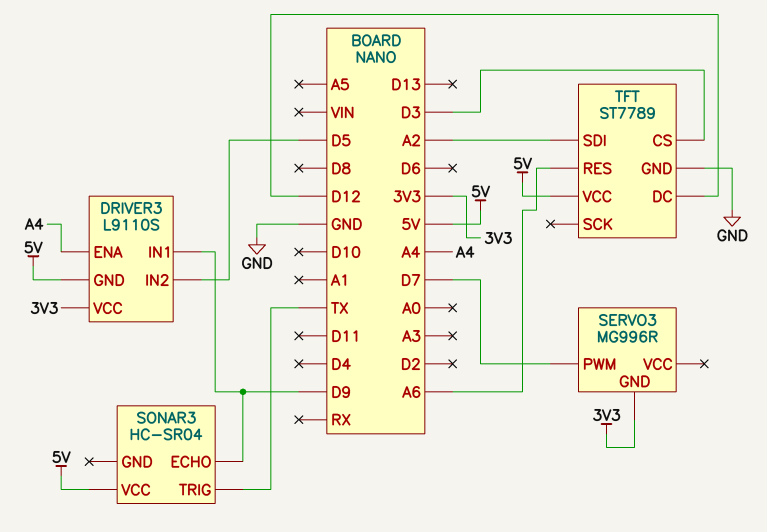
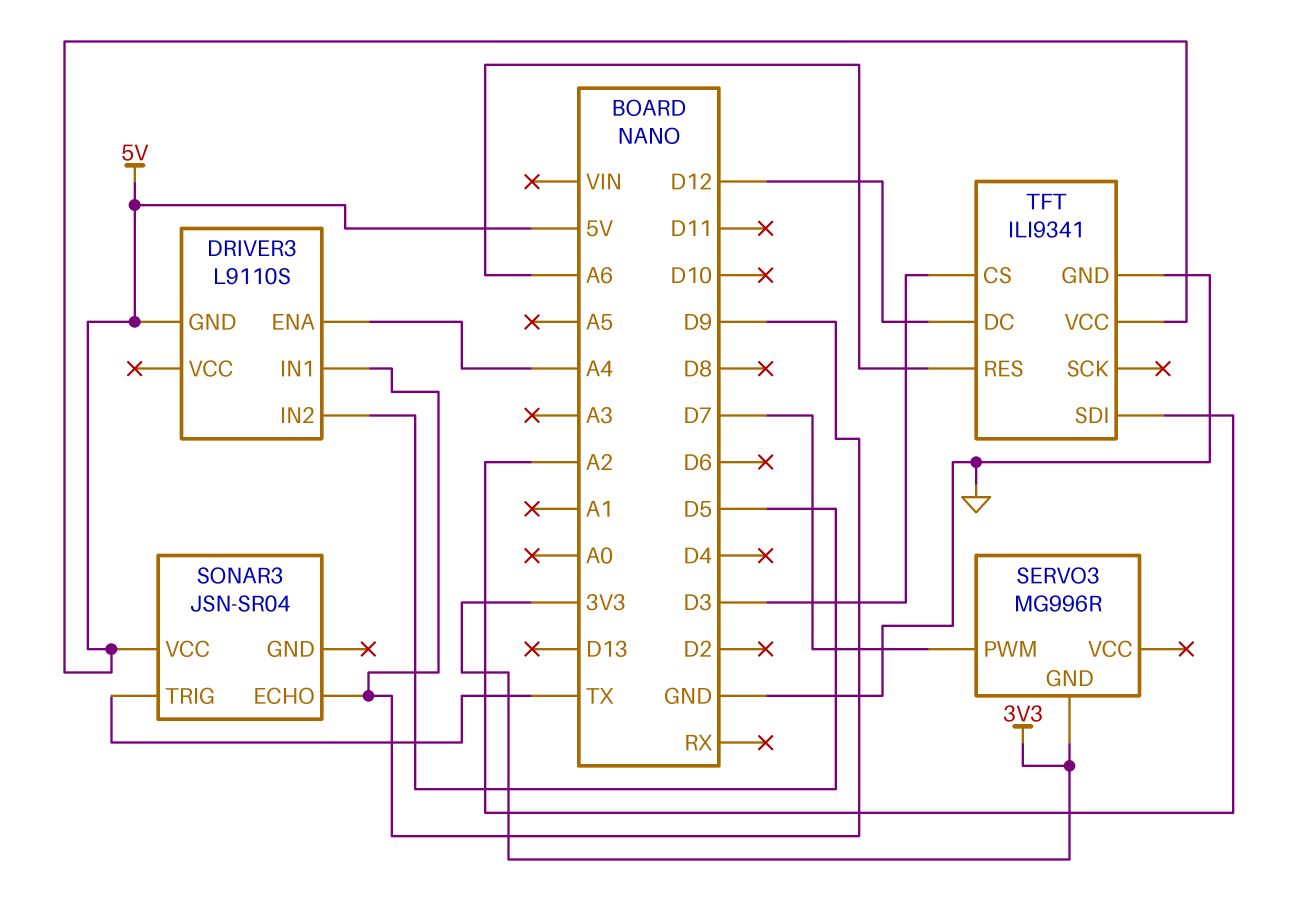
DRIVER3 pin VCC: 3V3 -> none
SONAR3: HC-SR04 -> JSN-SR04
TFT: ST7789 -> ILI9341

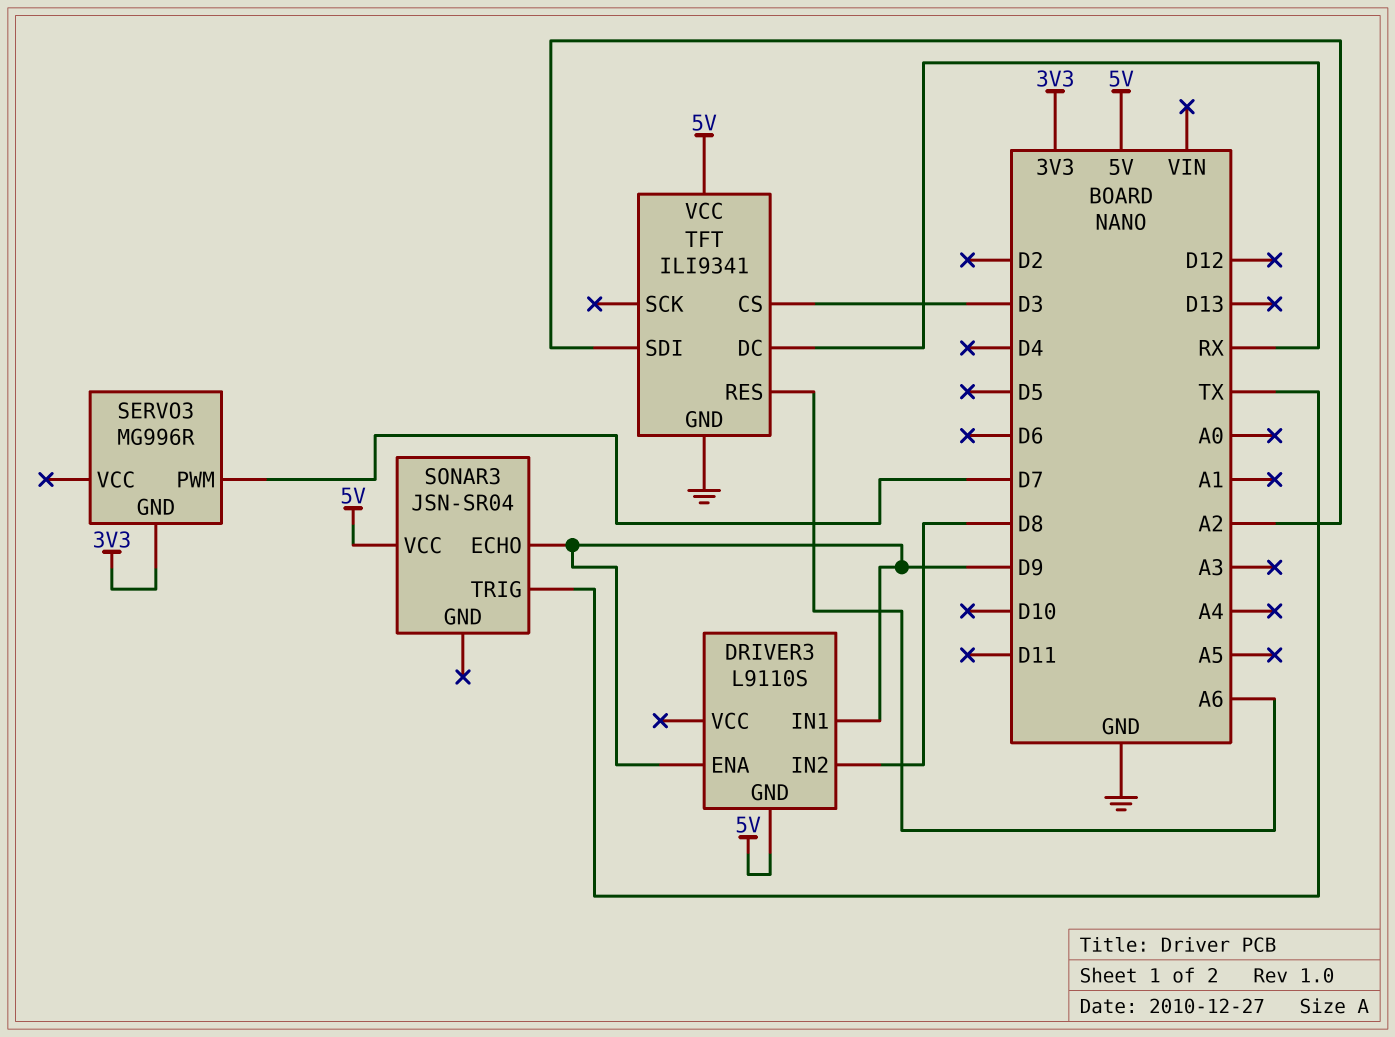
DRIVER3 pin ENA: A4 -> D9
DRIVER3 pin IN2: D5 -> D8
TFT pin DC: D12 -> RX

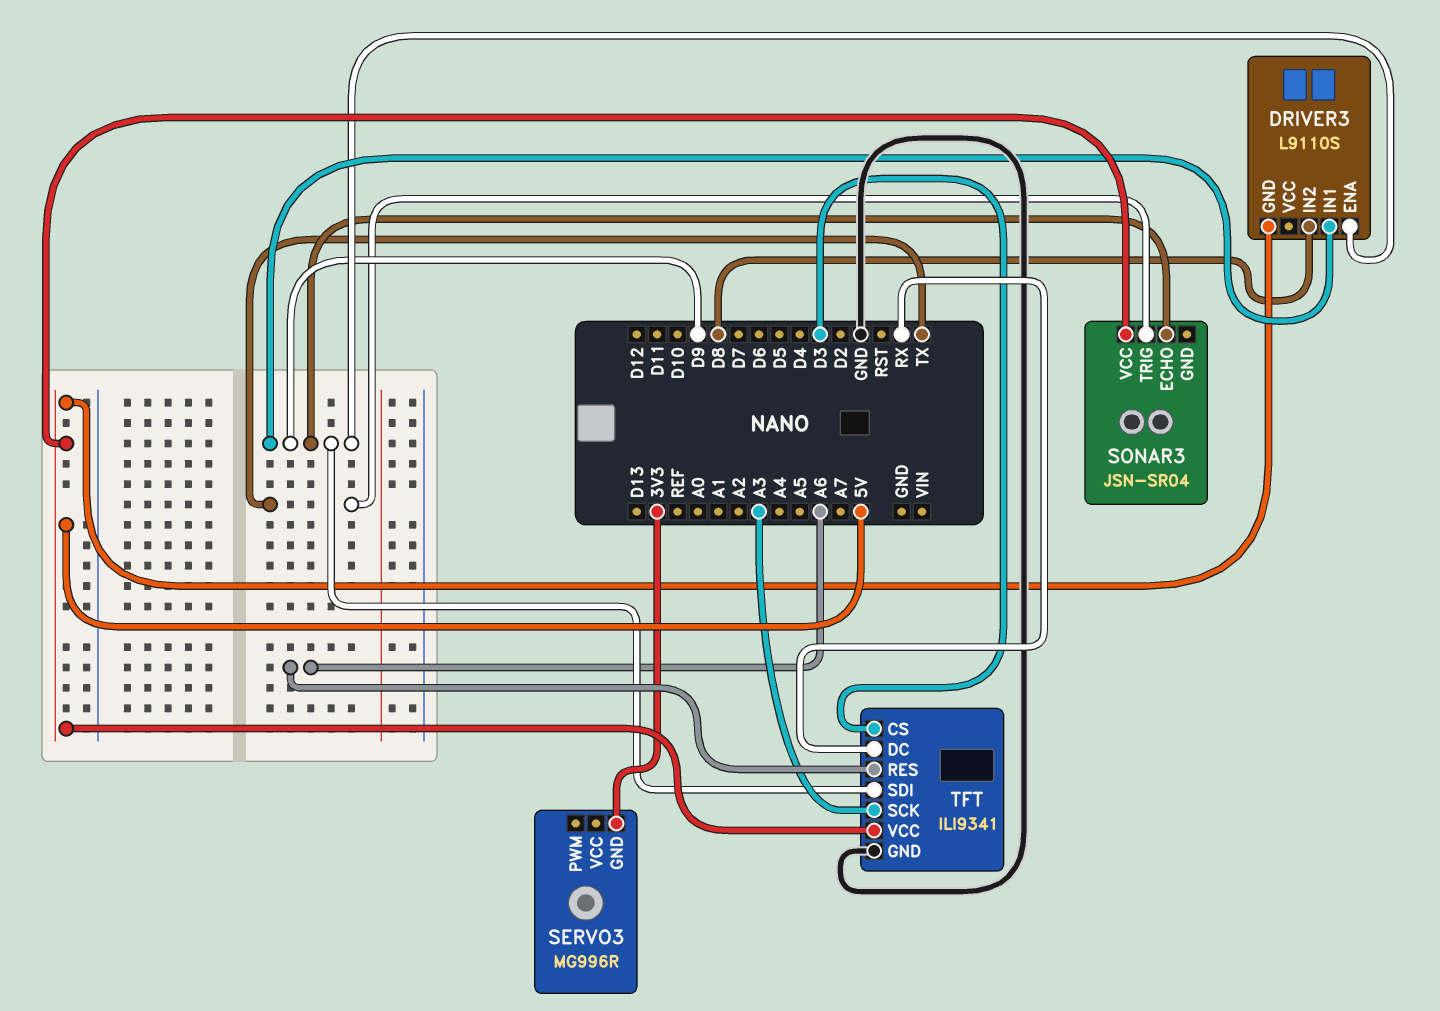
SERVO3 pin PWM: D7 -> none
TFT pin SCK: none -> A3
TFT pin SDI: A2 -> D9

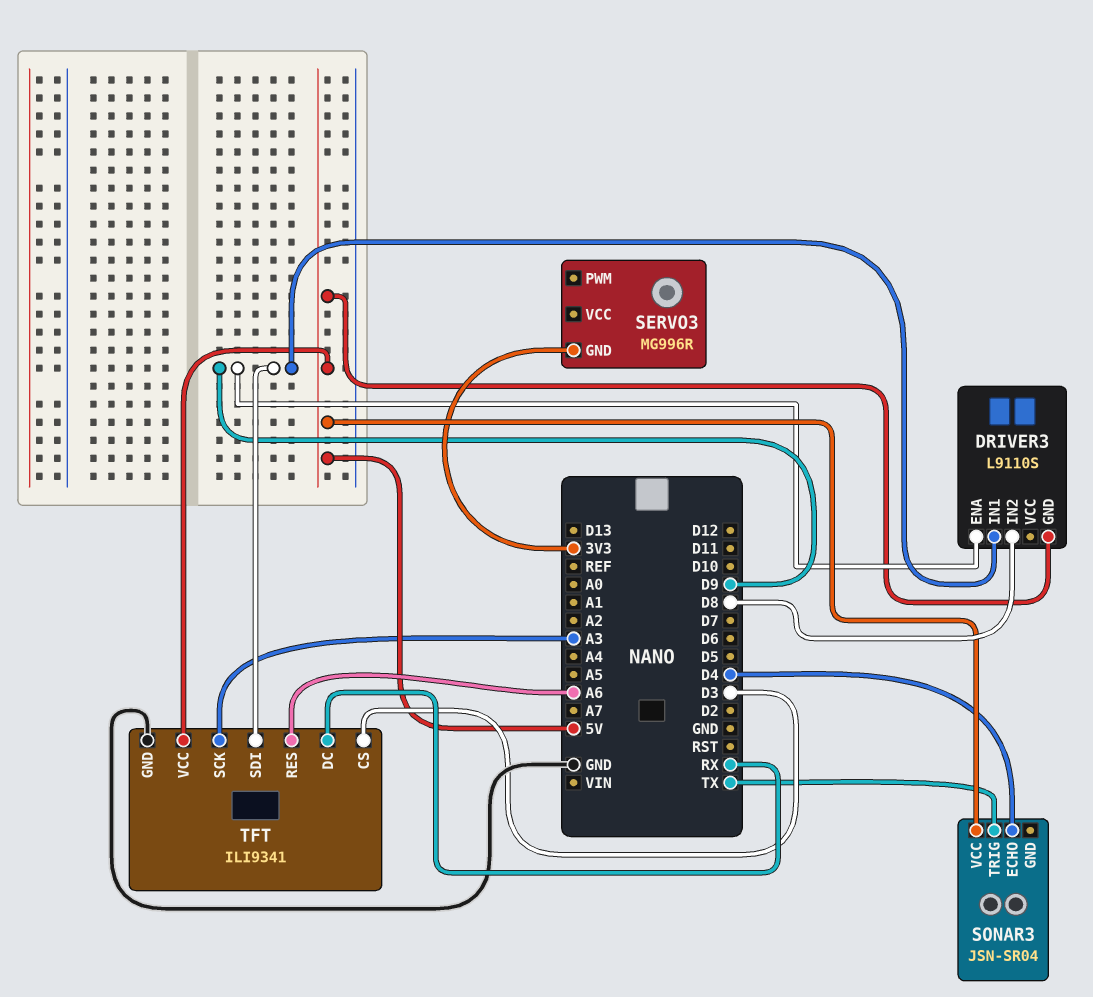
SONAR3 pin ECHO: D9 -> D4

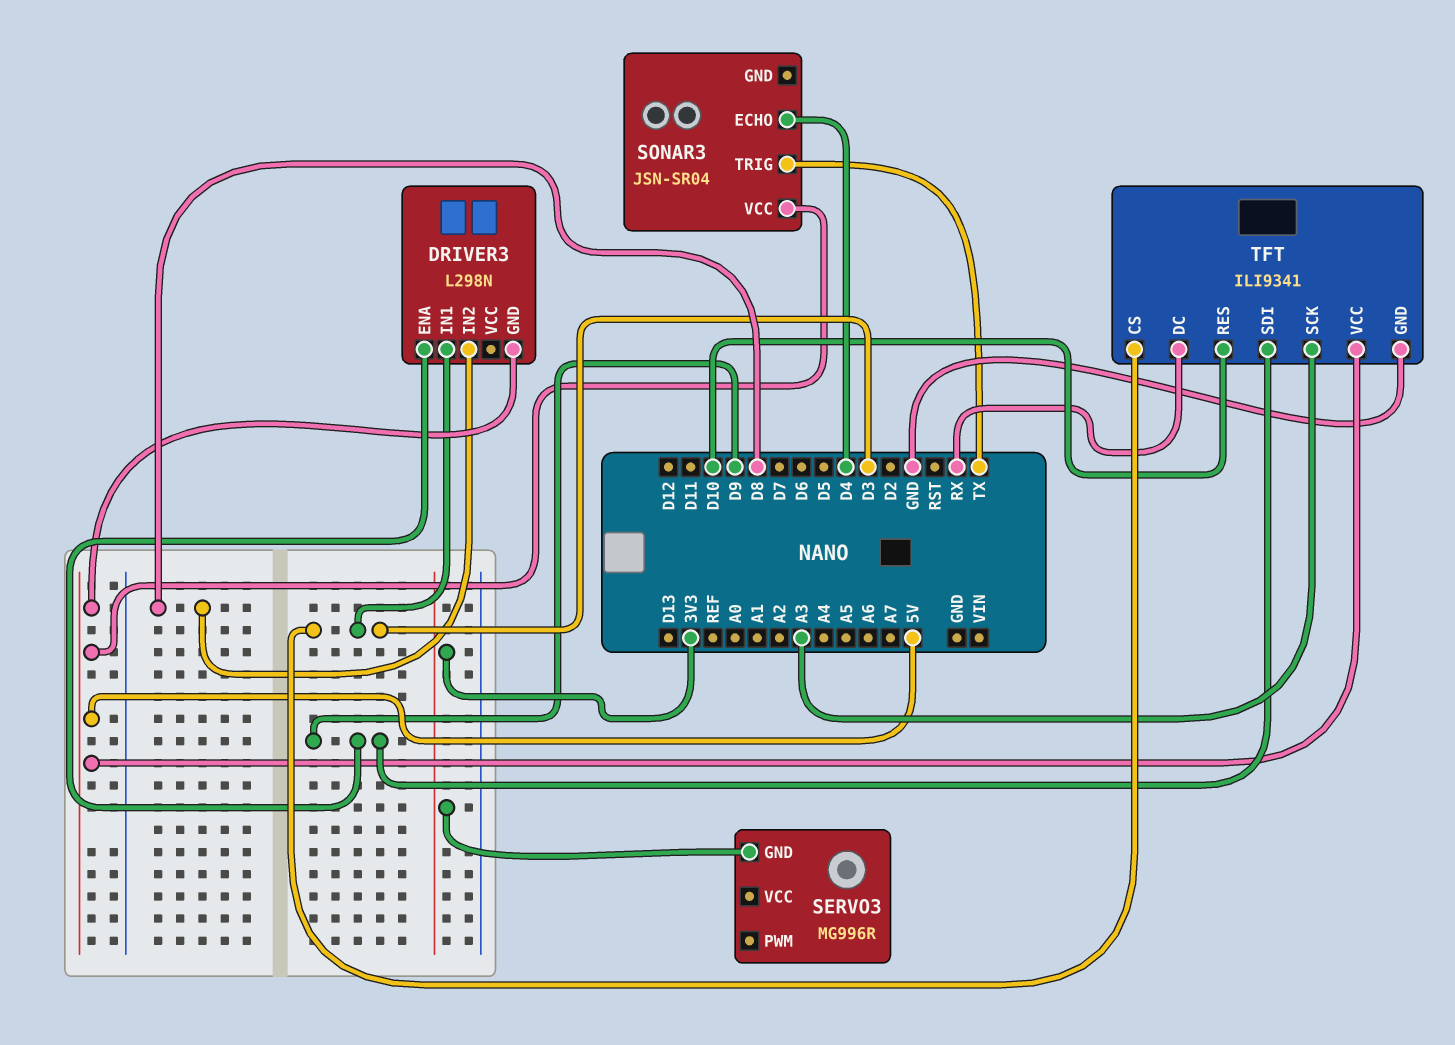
DRIVER3: L9110S -> L298N
DRIVER3 pin IN1: D9 -> D3
TFT pin RES: A6 -> D10

